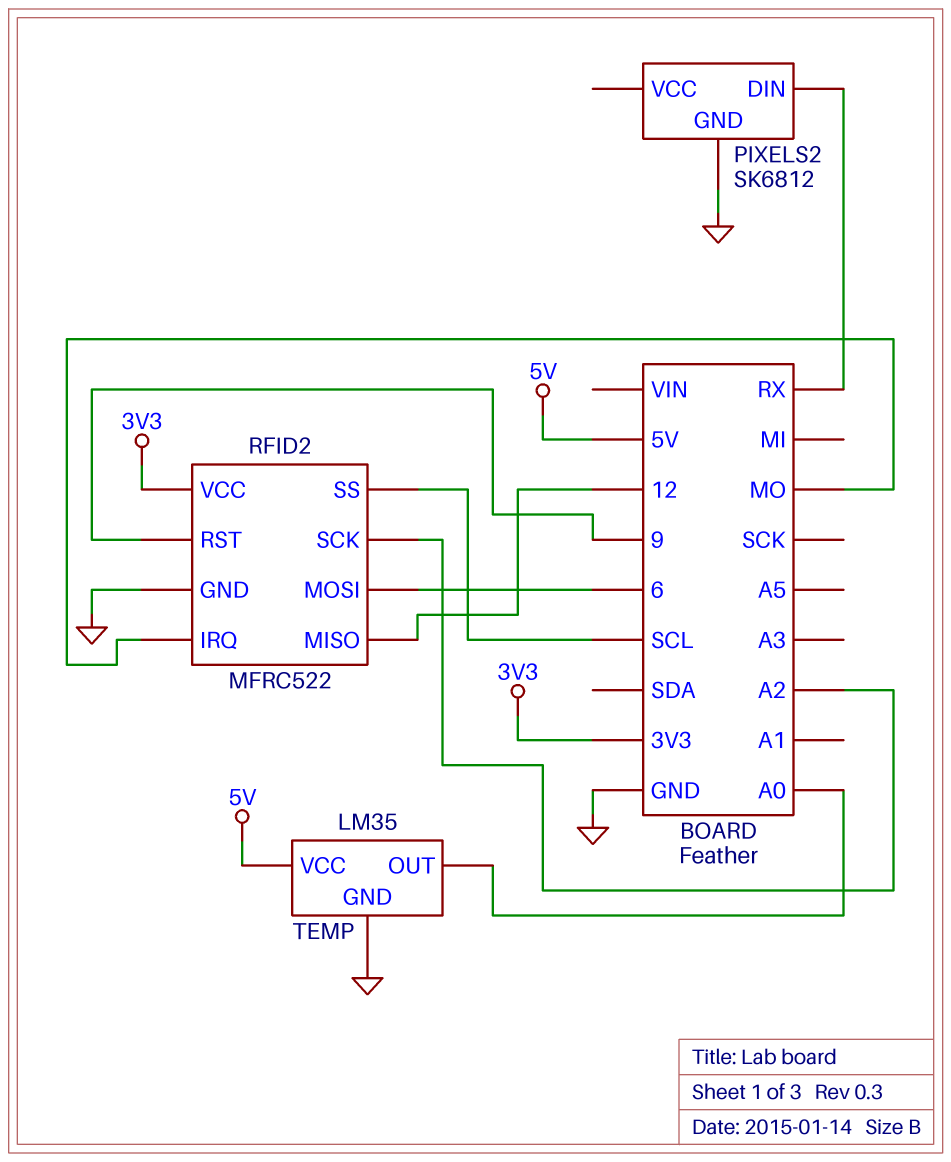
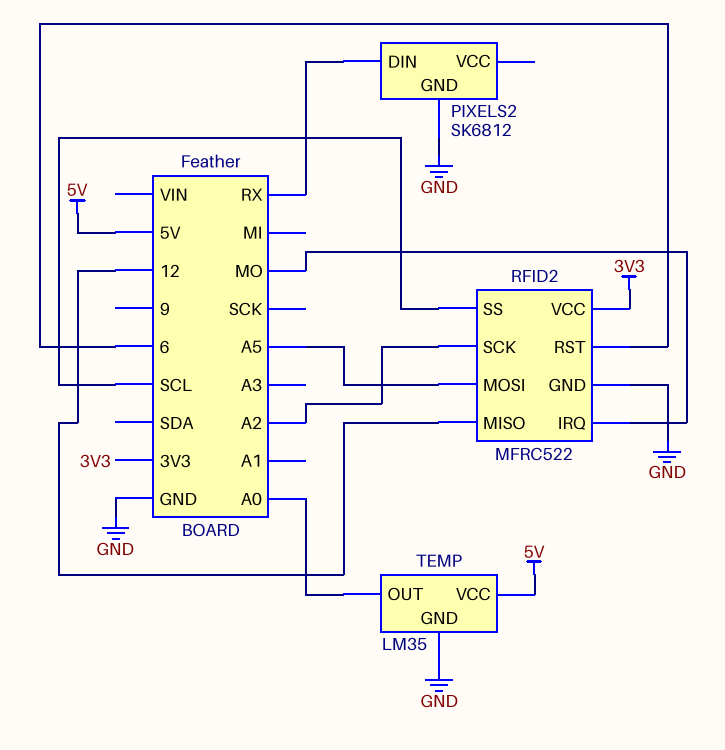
RFID2 pin MOSI: 6 -> A5
RFID2 pin RST: 9 -> 6

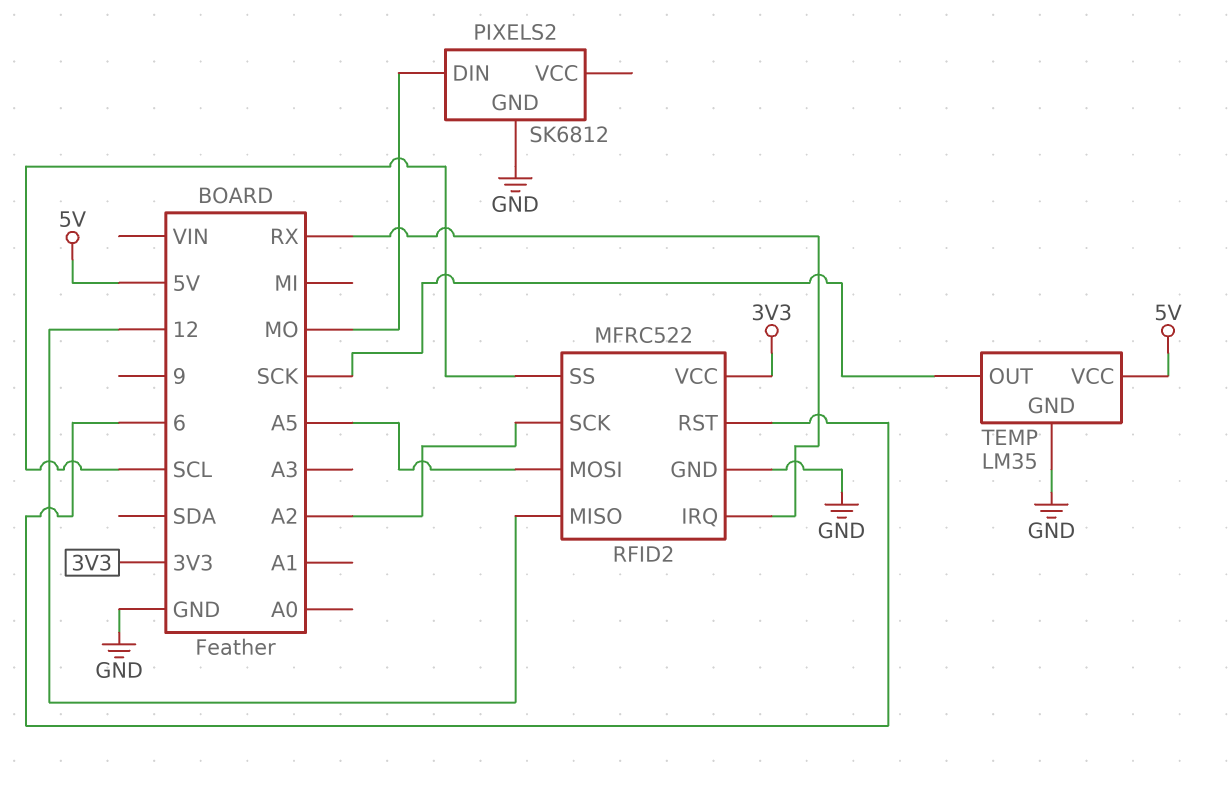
PIXELS2 pin DIN: RX -> MO
RFID2 pin IRQ: MO -> RX
TEMP pin OUT: A0 -> SCK

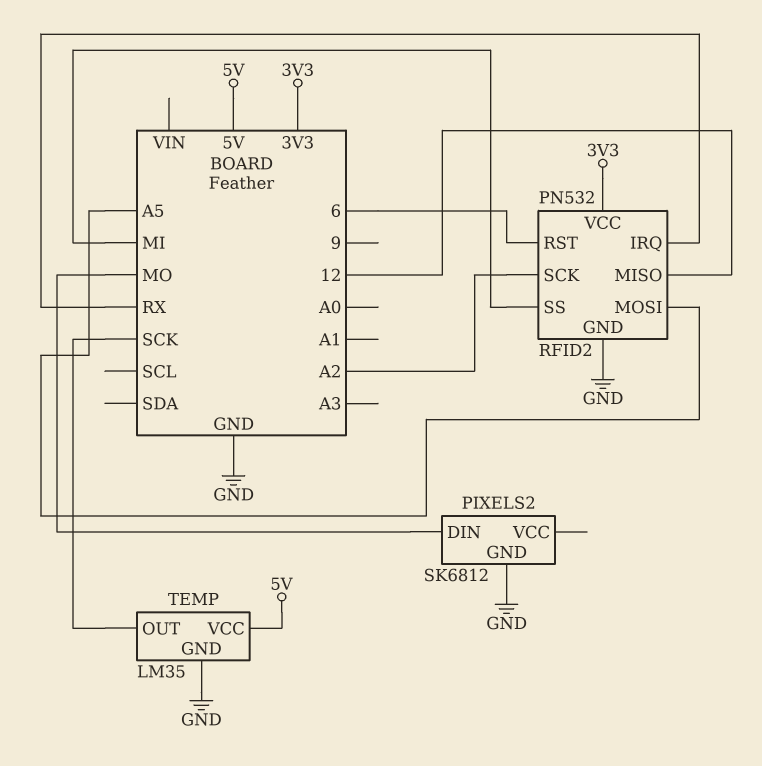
RFID2: MFRC522 -> PN532
RFID2 pin SS: SCL -> MI

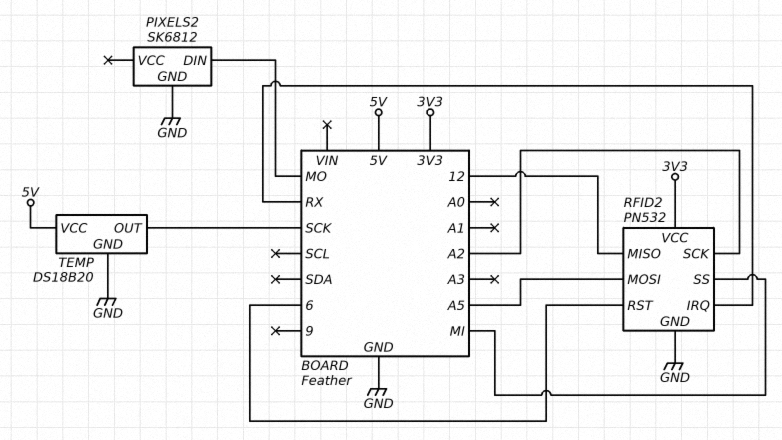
TEMP: LM35 -> DS18B20

